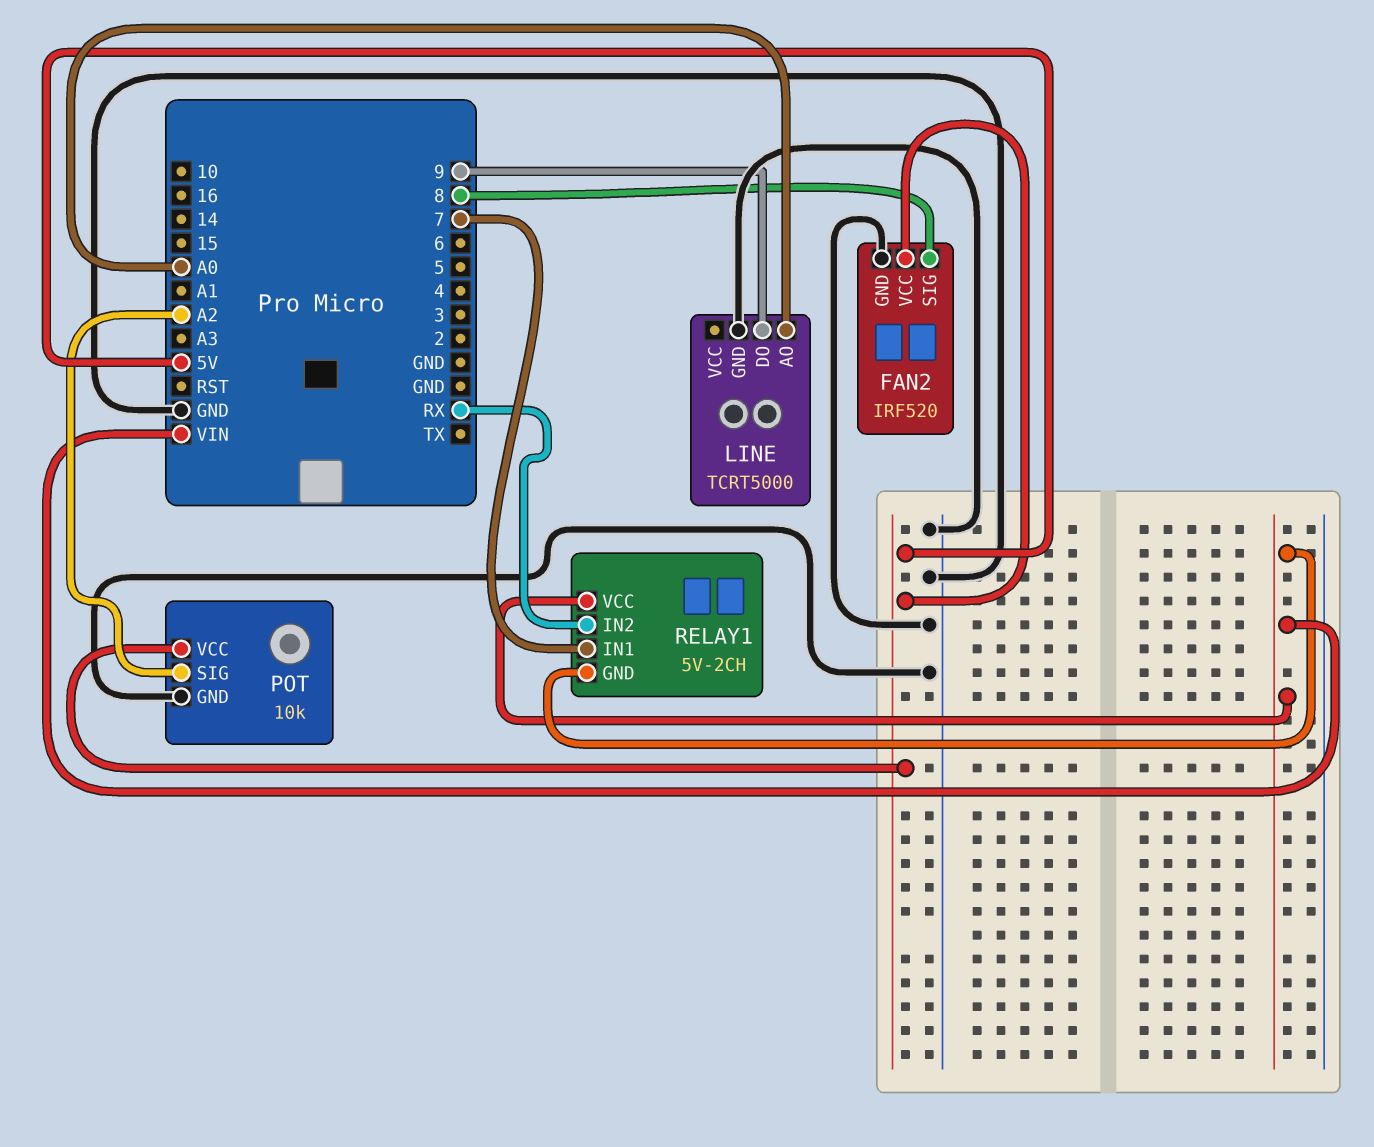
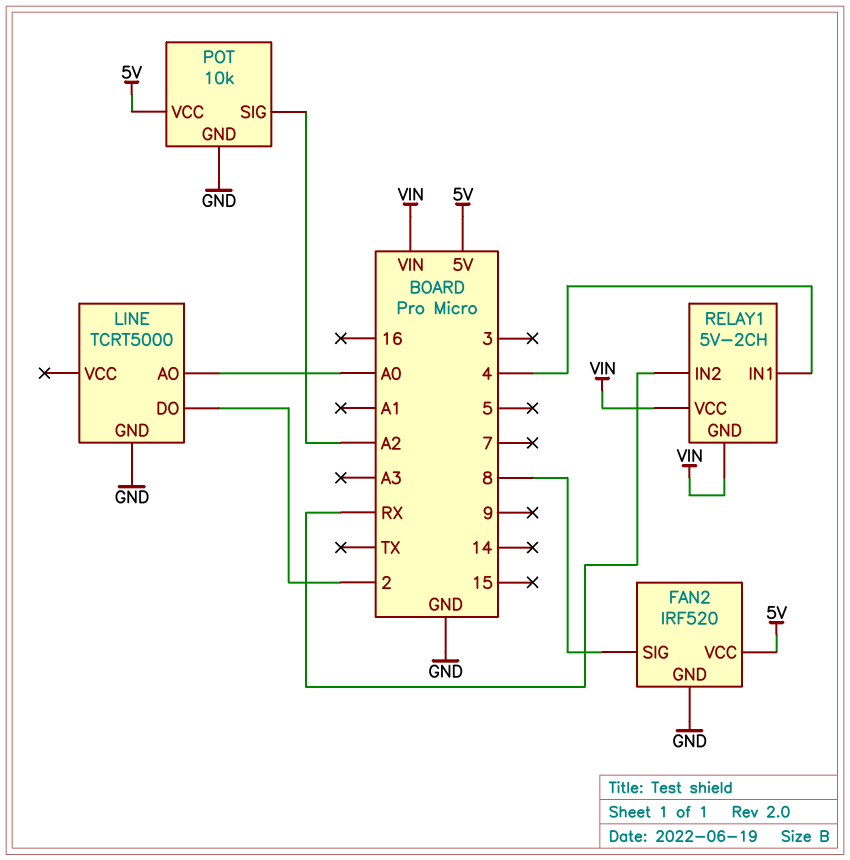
LINE pin DO: 9 -> 2
RELAY1 pin IN1: 7 -> 4

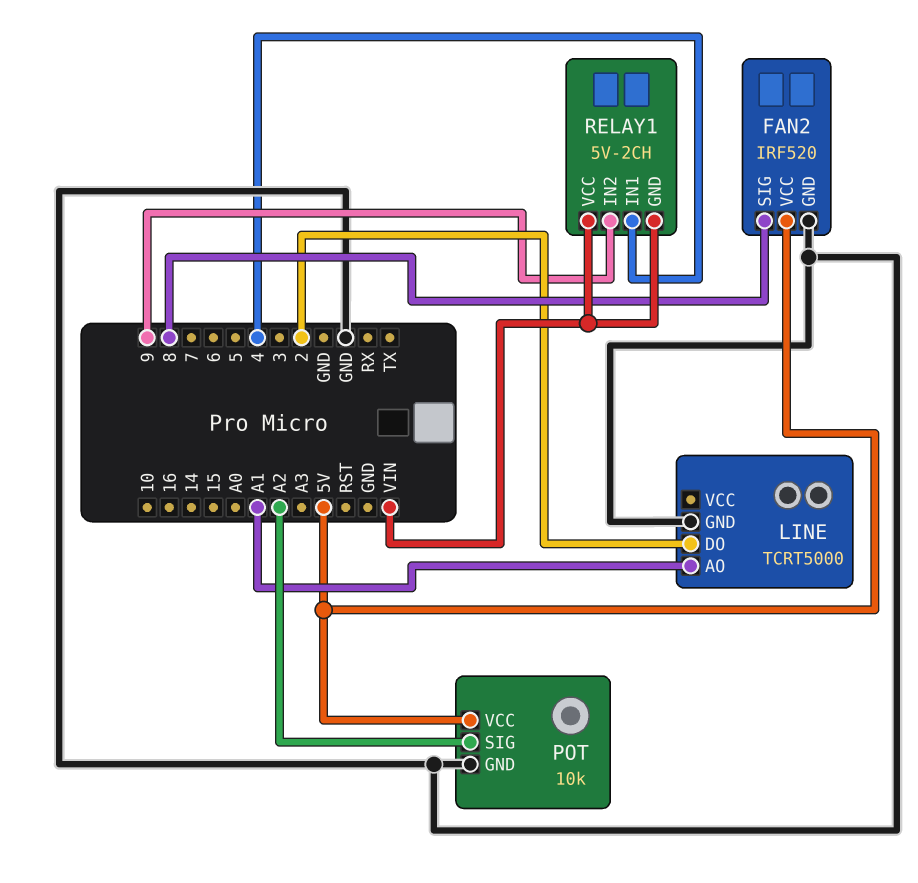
LINE pin AO: A0 -> A1
RELAY1 pin IN2: RX -> 9

